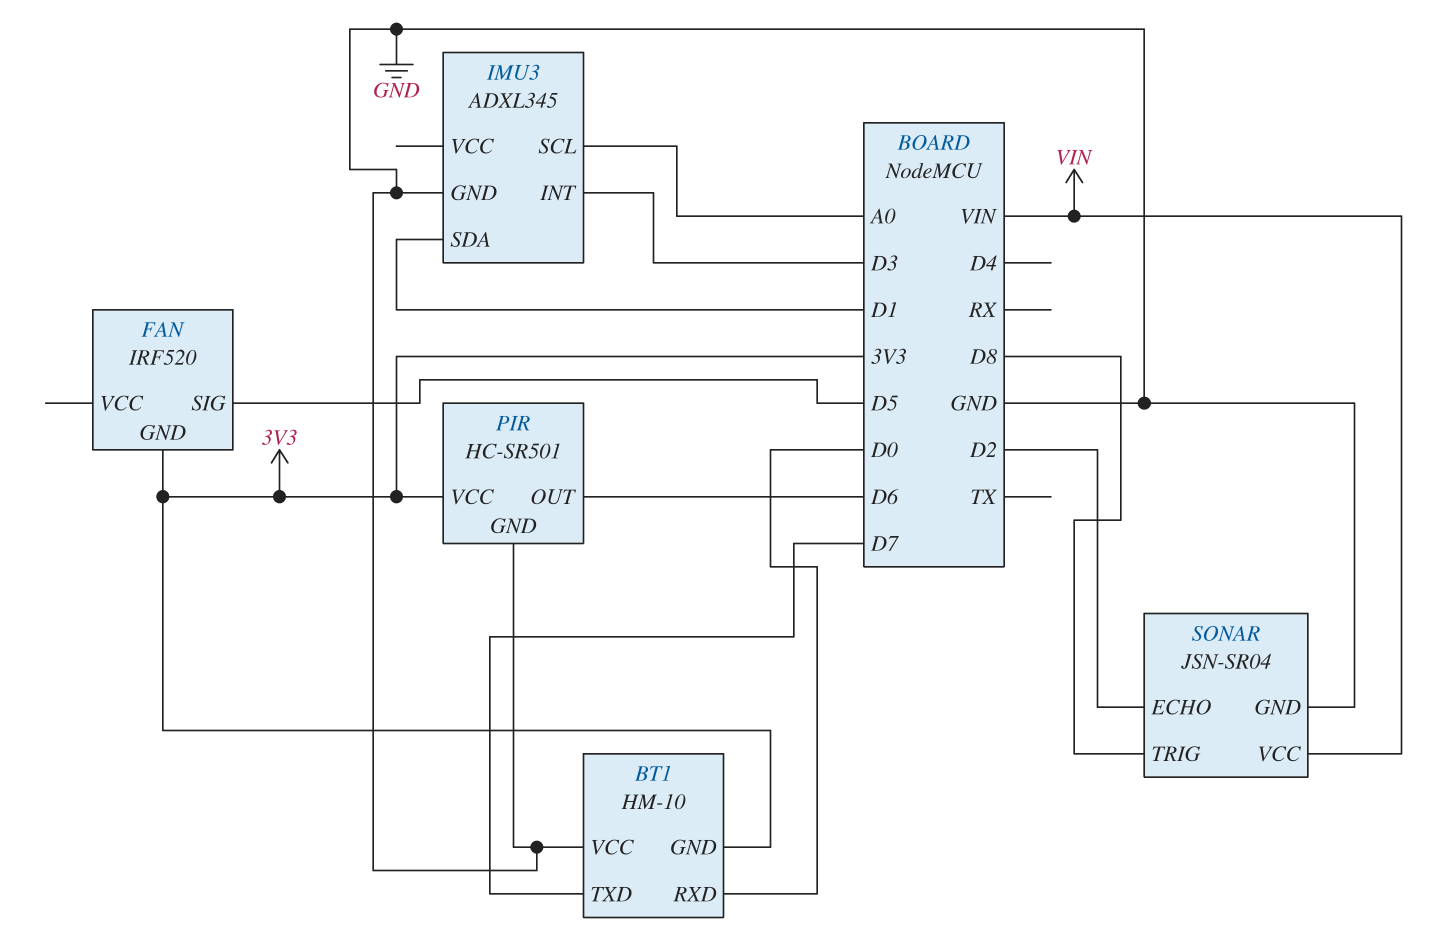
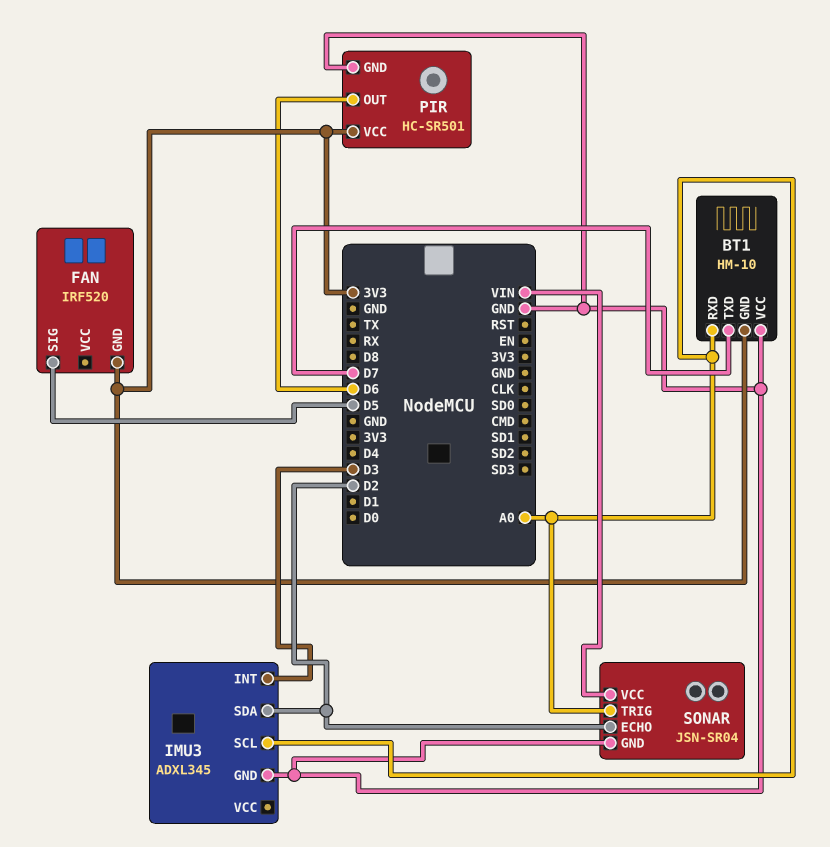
BT1 pin RXD: D0 -> A0
IMU3 pin SDA: D1 -> D2
SONAR pin TRIG: D8 -> A0

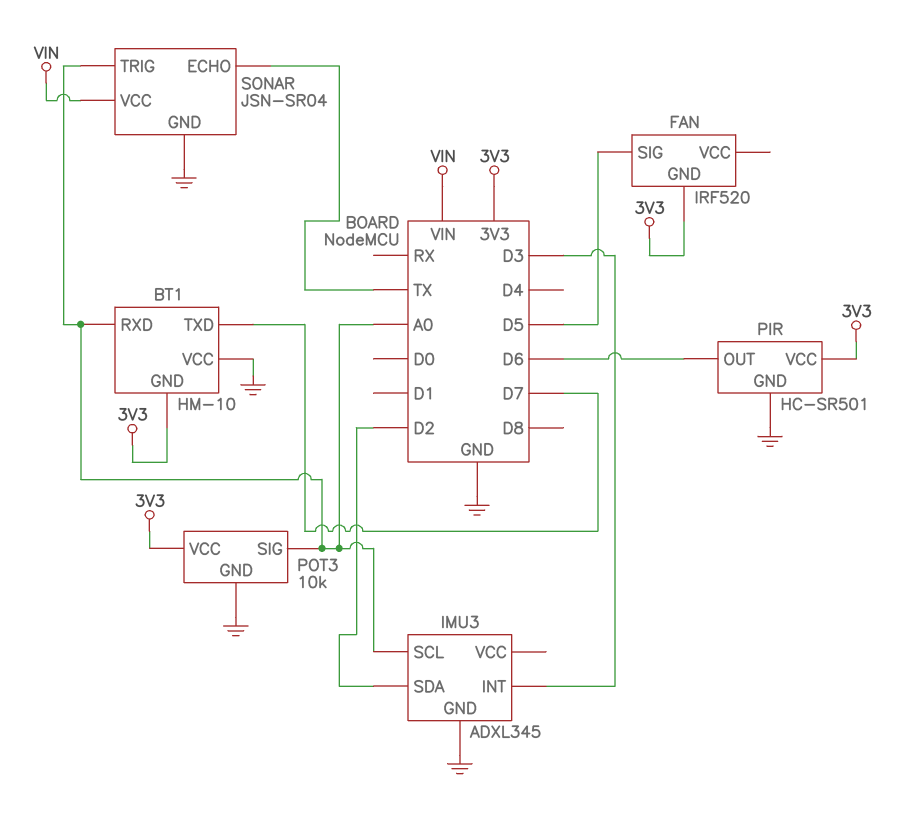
POT3: none -> 10k
POT3 pin GND: none -> GND
POT3 pin SIG: none -> A0
POT3 pin VCC: none -> 3V3
SONAR pin ECHO: D2 -> TX

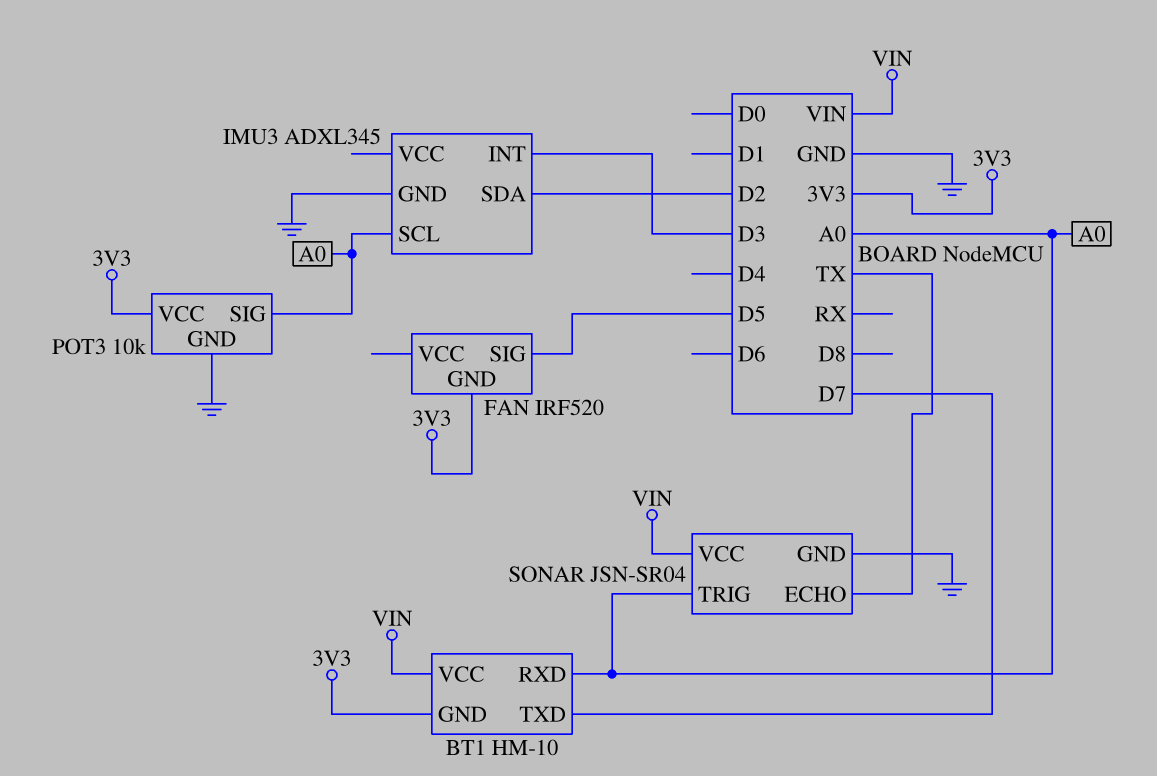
BT1 pin VCC: GND -> VIN
PIR: HC-SR501 -> none
PIR pin GND: GND -> none
PIR pin OUT: D6 -> none
PIR pin VCC: 3V3 -> none

